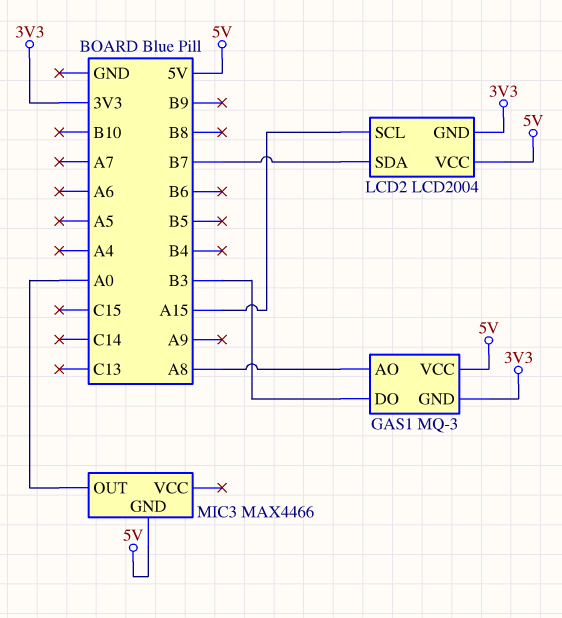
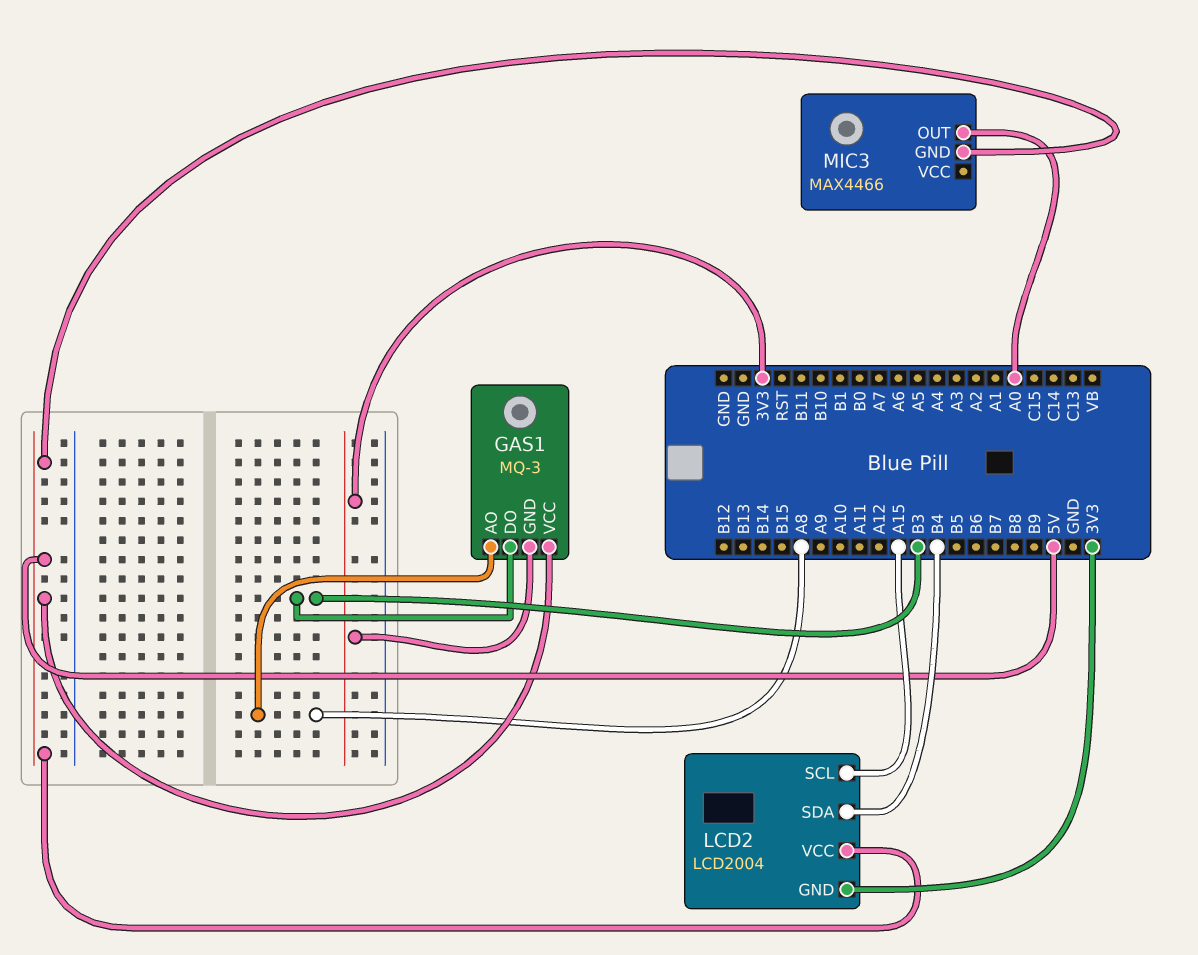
LCD2 pin SDA: B7 -> B4

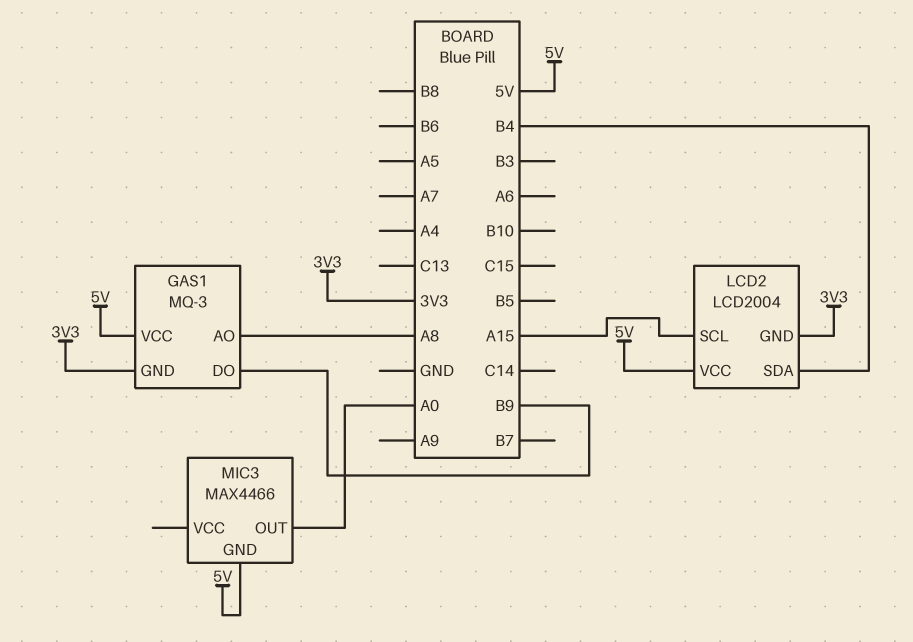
GAS1 pin DO: B3 -> B9

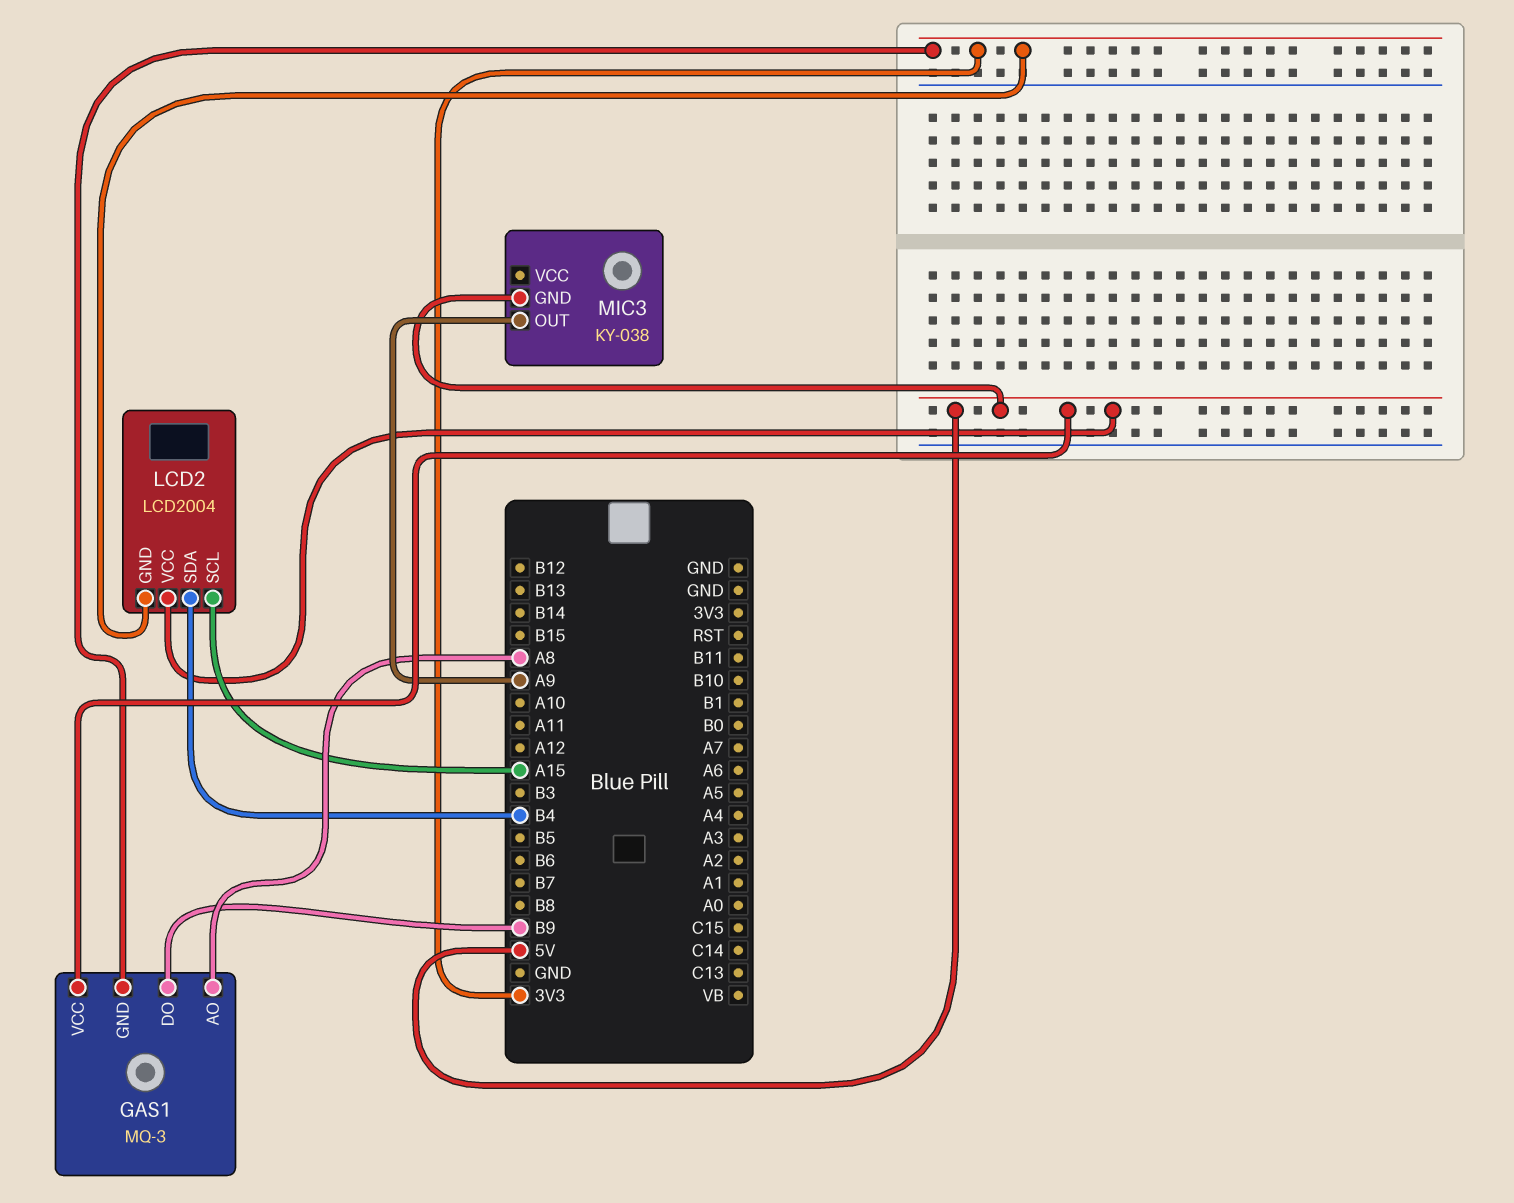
MIC3: MAX4466 -> KY-038
MIC3 pin OUT: A0 -> A9

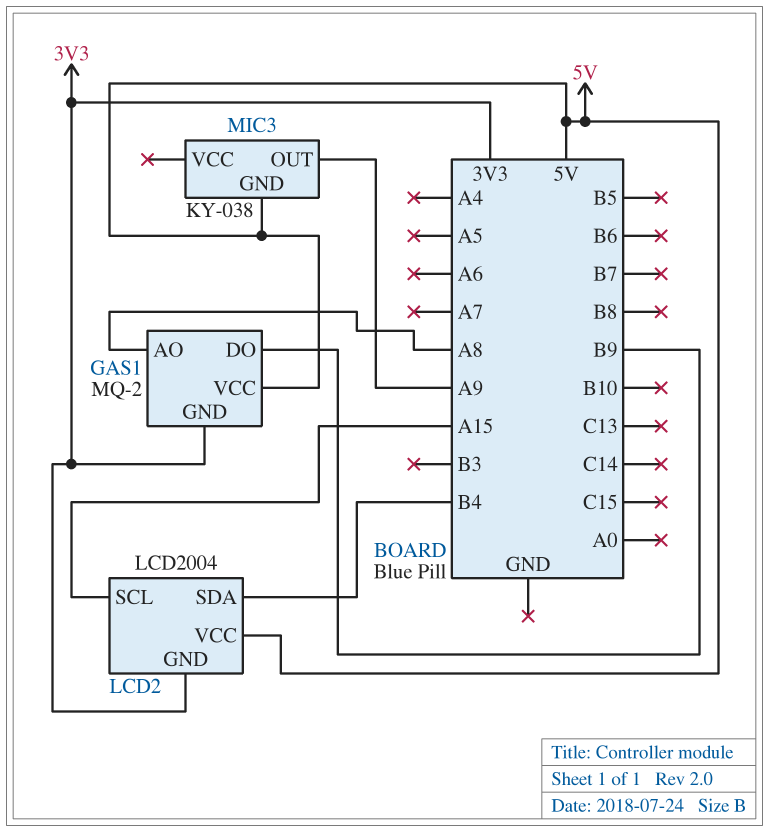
GAS1: MQ-3 -> MQ-2

